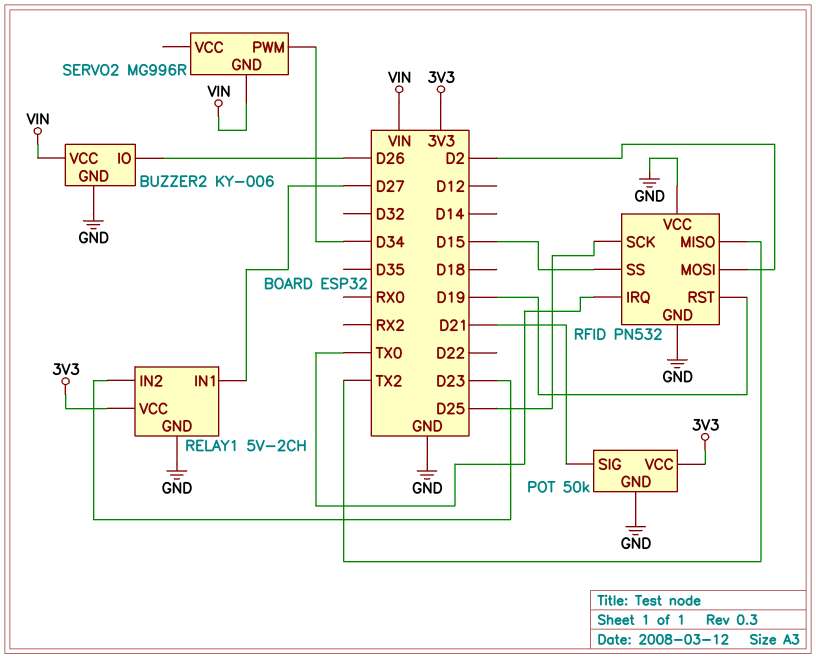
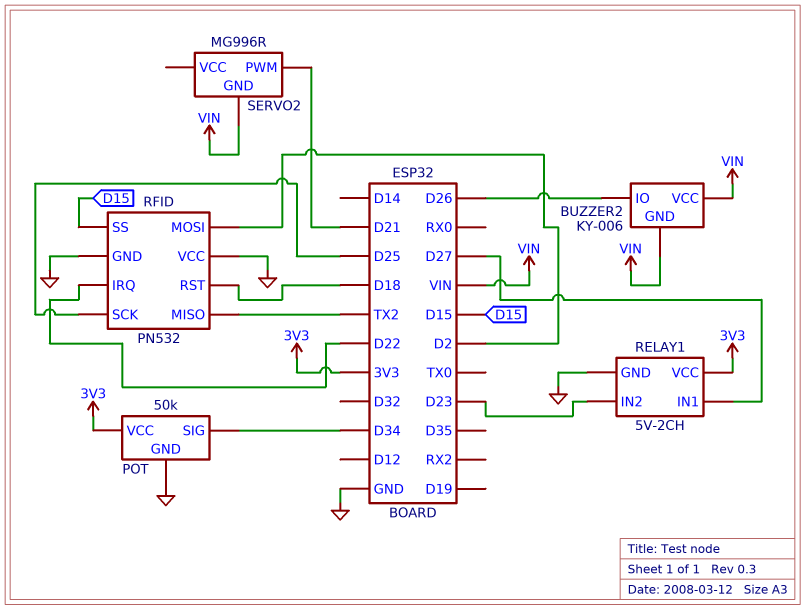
BUZZER2 pin GND: GND -> VIN
POT pin SIG: D21 -> D34
RFID pin IRQ: TX0 -> D22
RFID pin RST: D19 -> D18
SERVO2 pin PWM: D34 -> D21

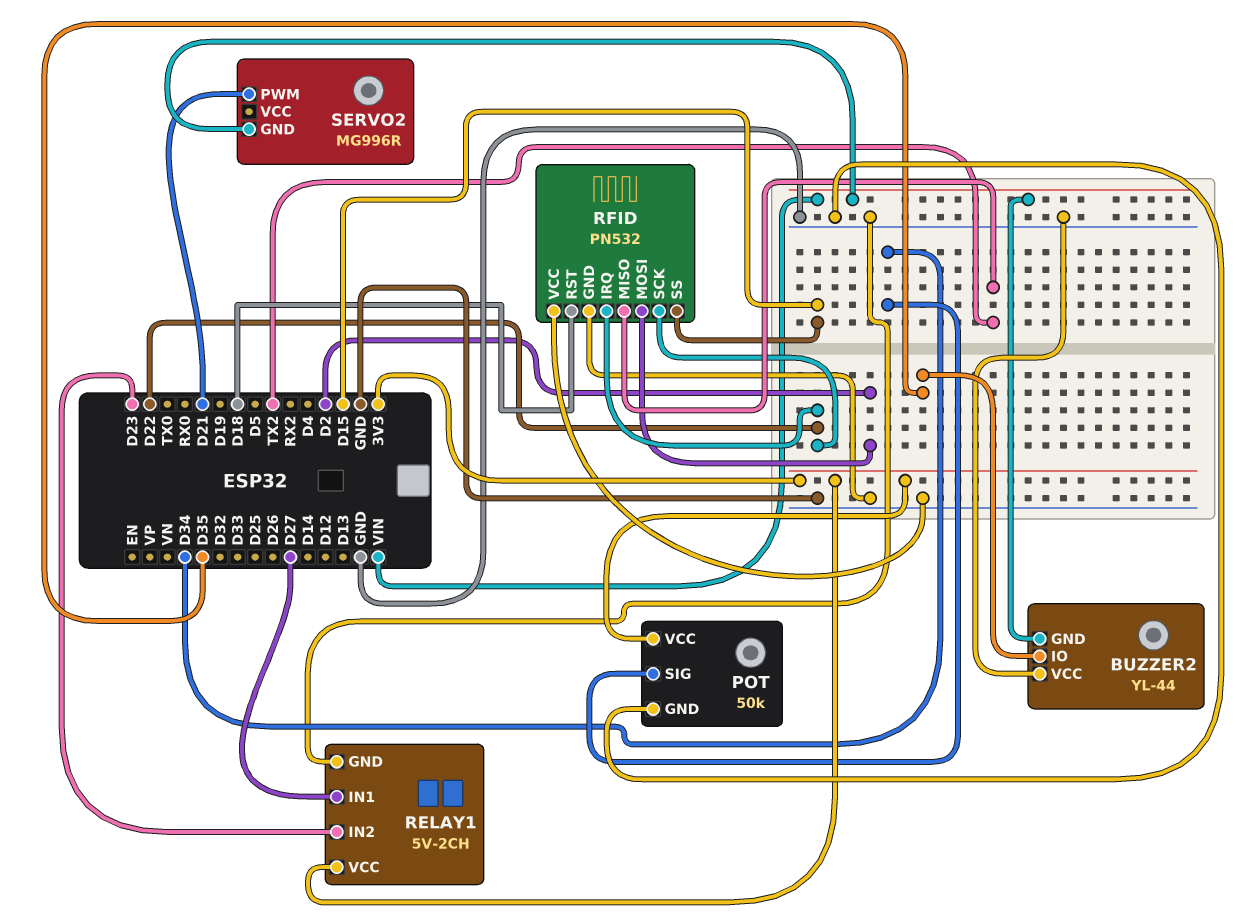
BUZZER2: KY-006 -> YL-44
BUZZER2 pin IO: D26 -> D35
BUZZER2 pin VCC: VIN -> GND
RFID pin SCK: D25 -> D22

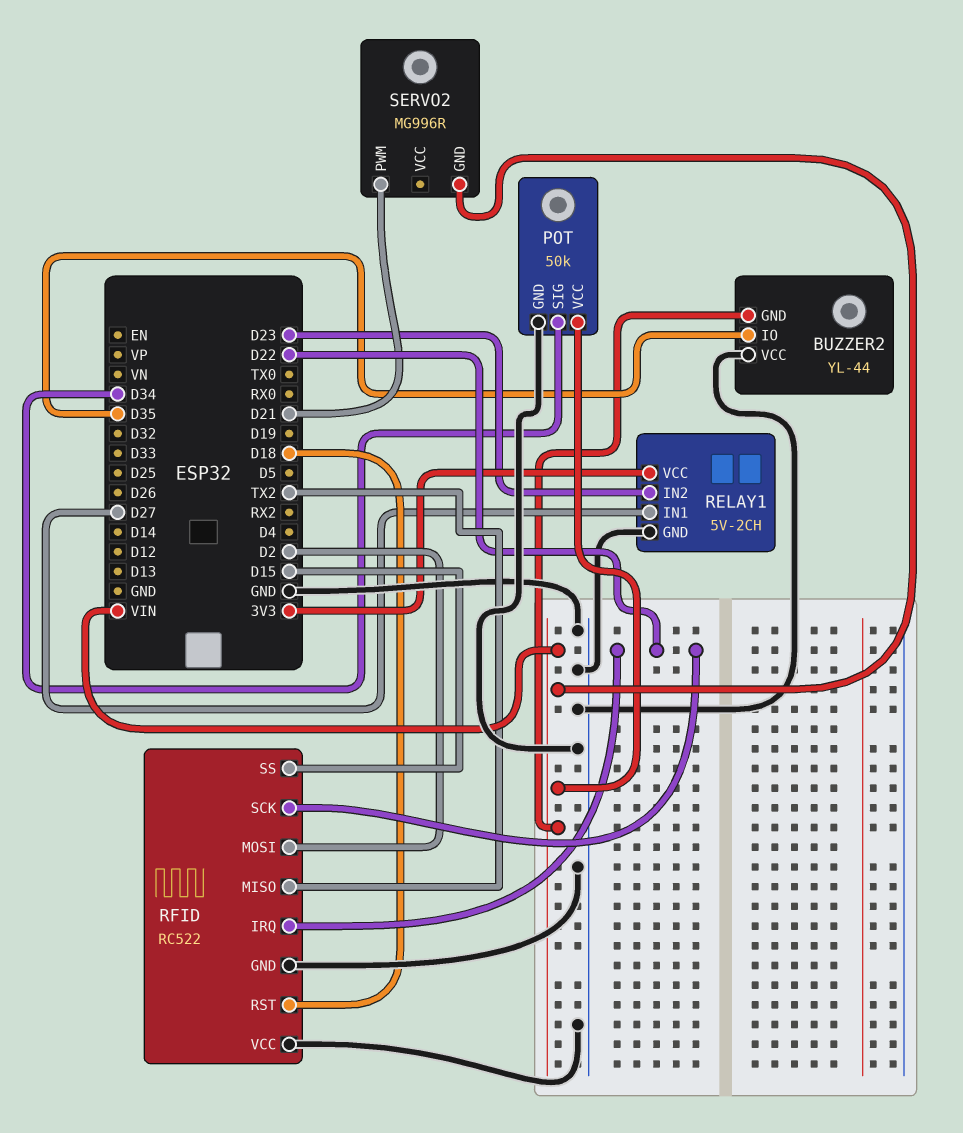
POT pin VCC: 3V3 -> VIN
RFID: PN532 -> RC522

